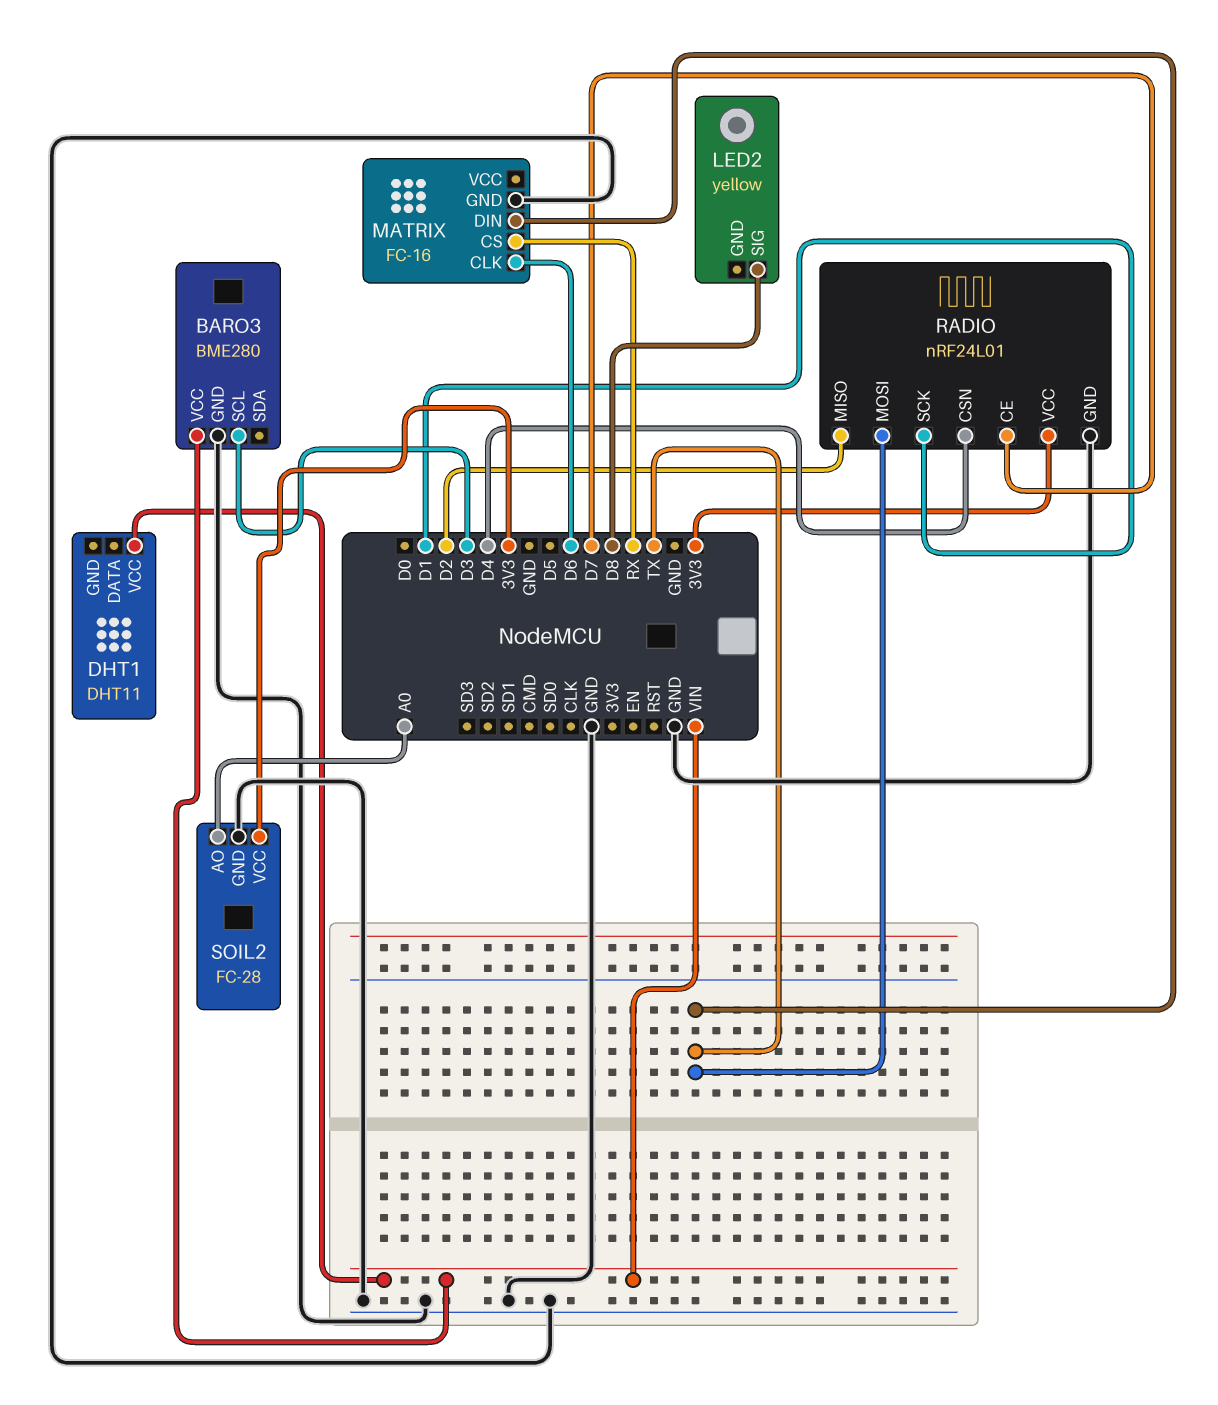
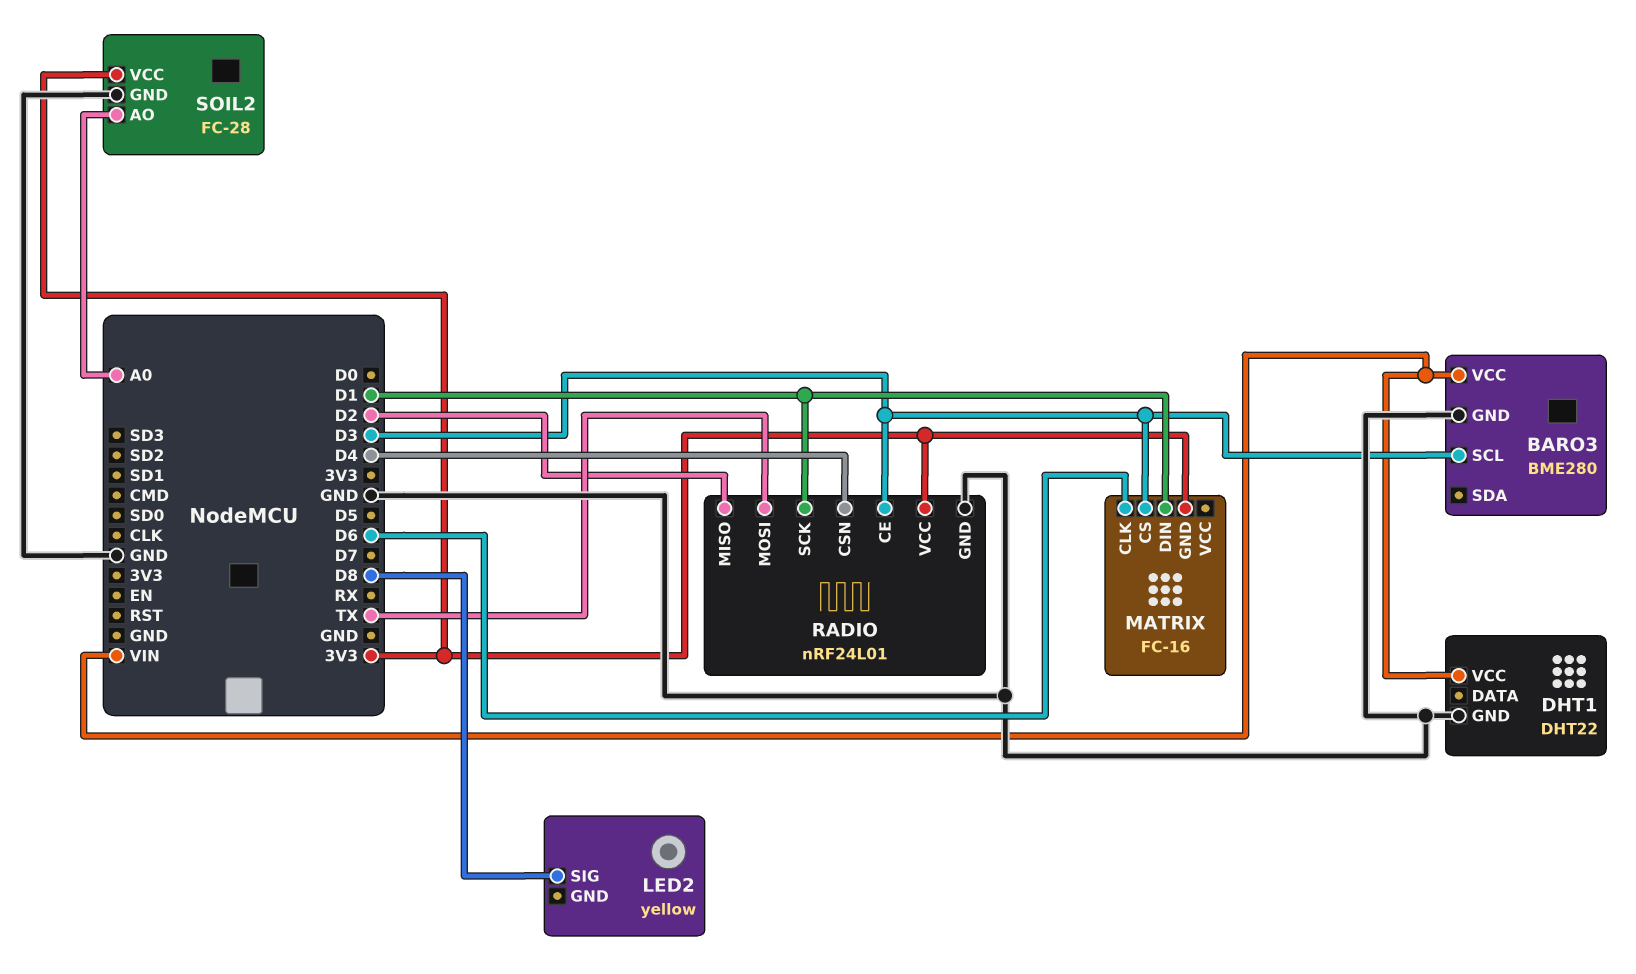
DHT1: DHT11 -> DHT22
DHT1 pin GND: none -> GND
MATRIX pin CS: RX -> D3
MATRIX pin DIN: TX -> D1
MATRIX pin GND: GND -> 3V3
RADIO pin CE: D7 -> D3

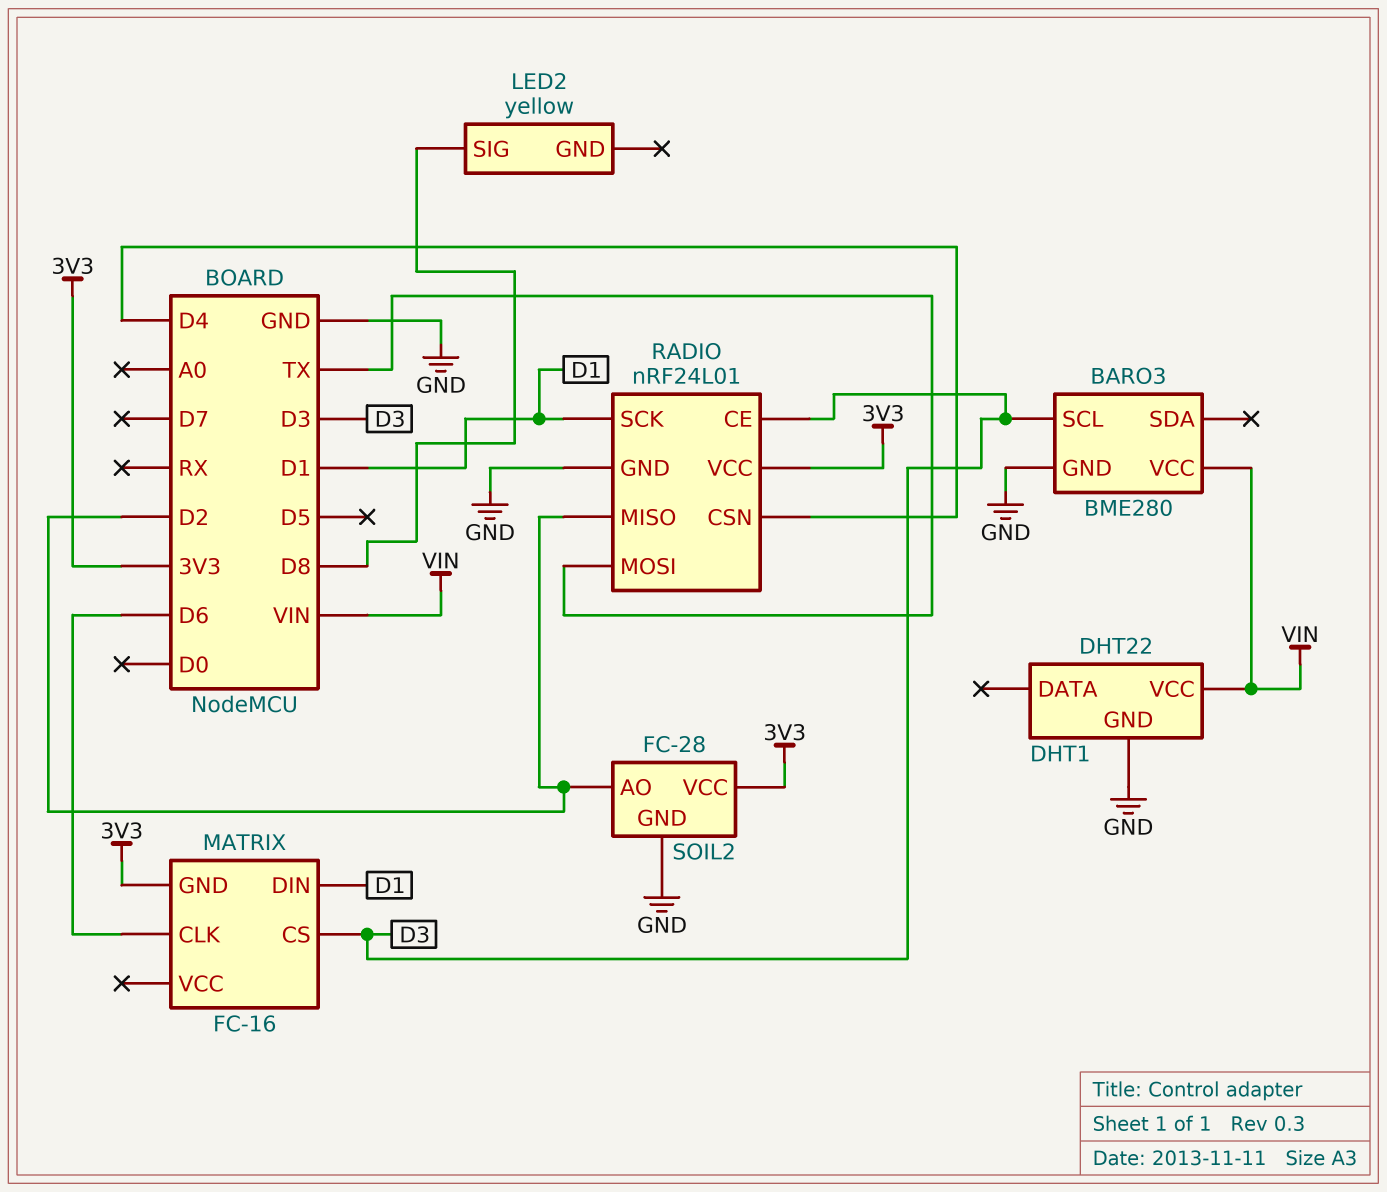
SOIL2 pin AO: A0 -> D2

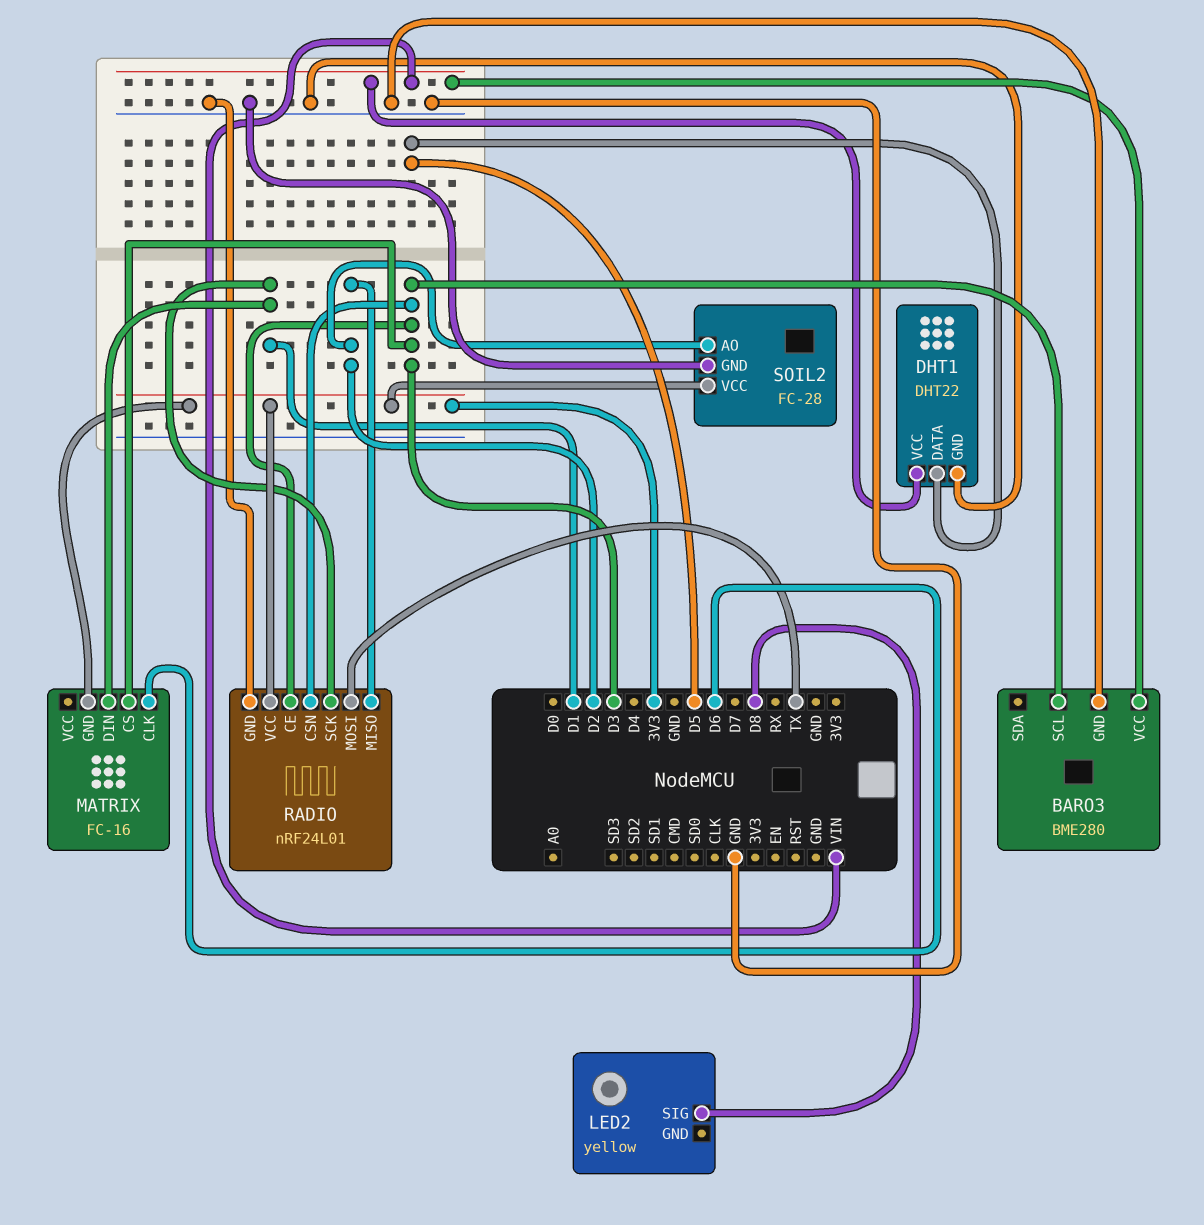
DHT1 pin DATA: none -> D5
RADIO pin CSN: D4 -> D3

